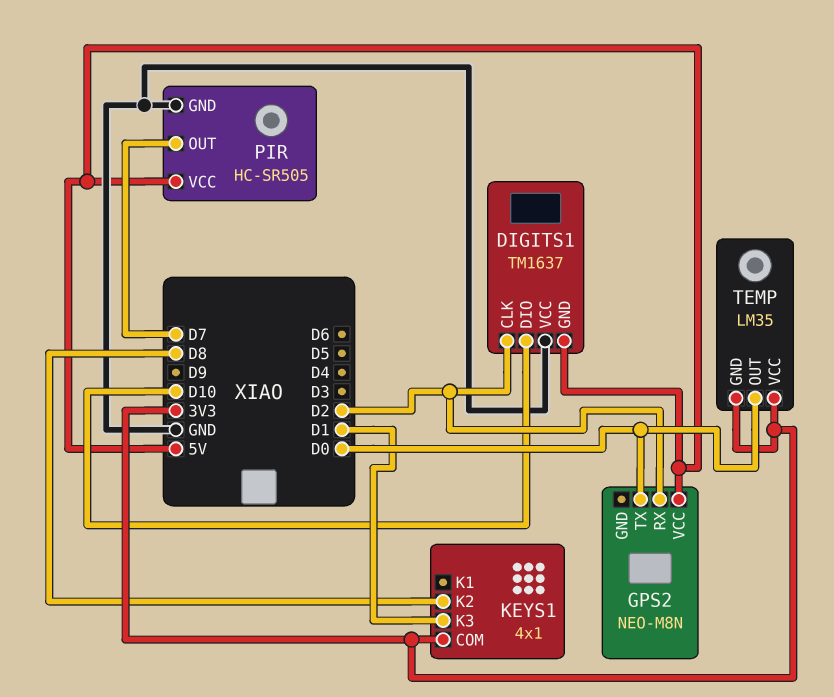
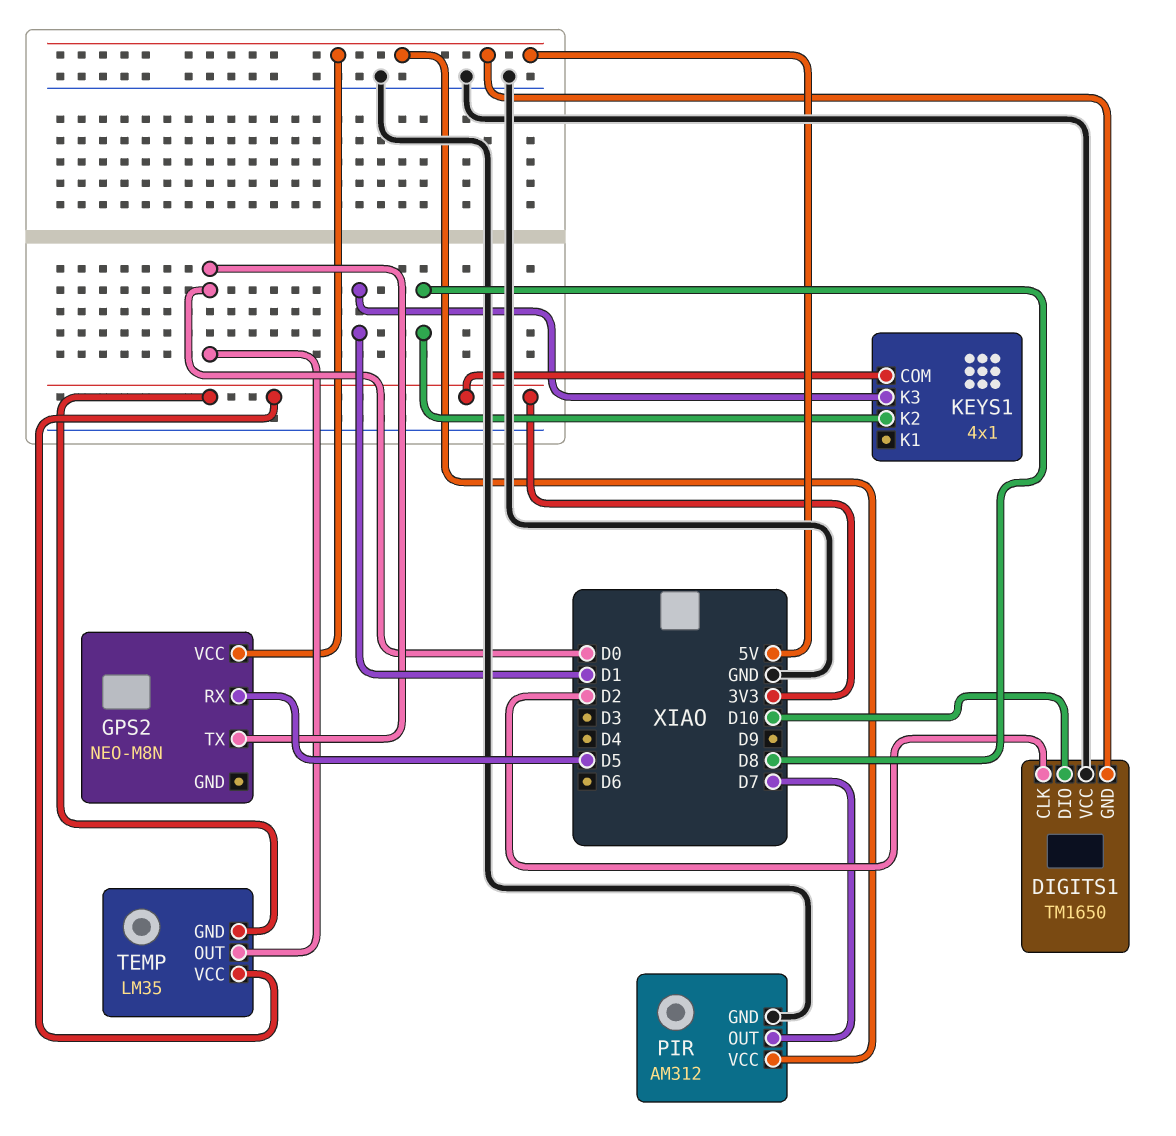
DIGITS1: TM1637 -> TM1650
GPS2 pin RX: D2 -> D5
PIR: HC-SR505 -> AM312

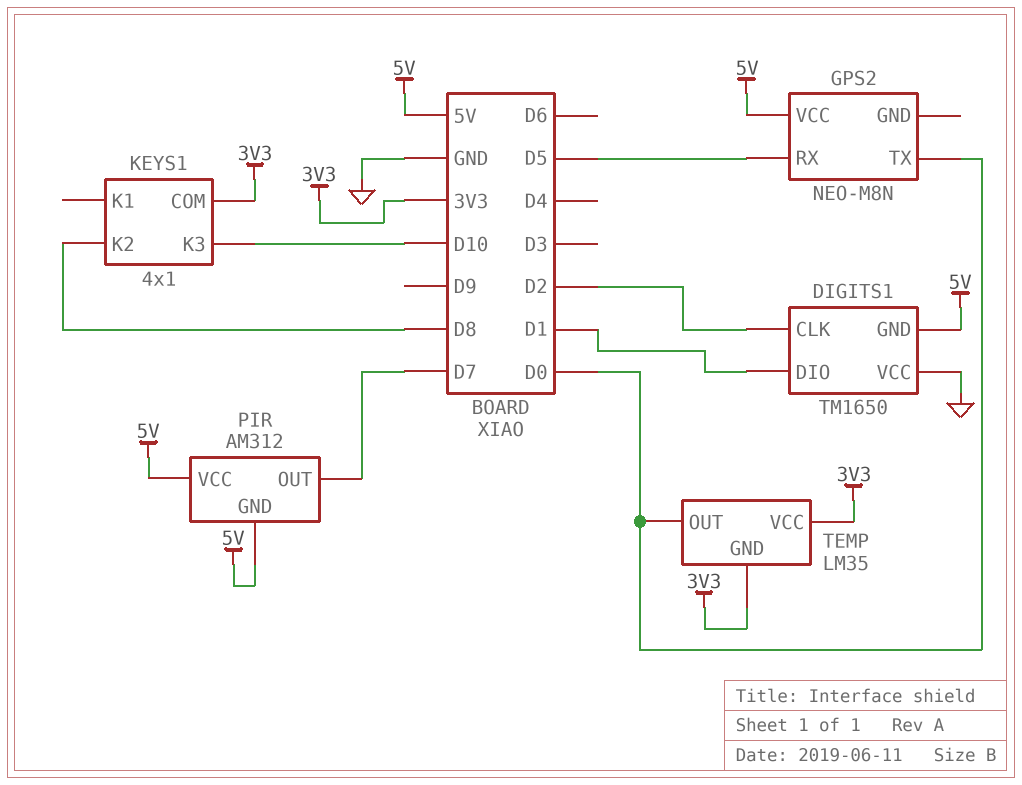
DIGITS1 pin DIO: D10 -> D1
KEYS1 pin K3: D1 -> D10
PIR pin GND: GND -> 5V

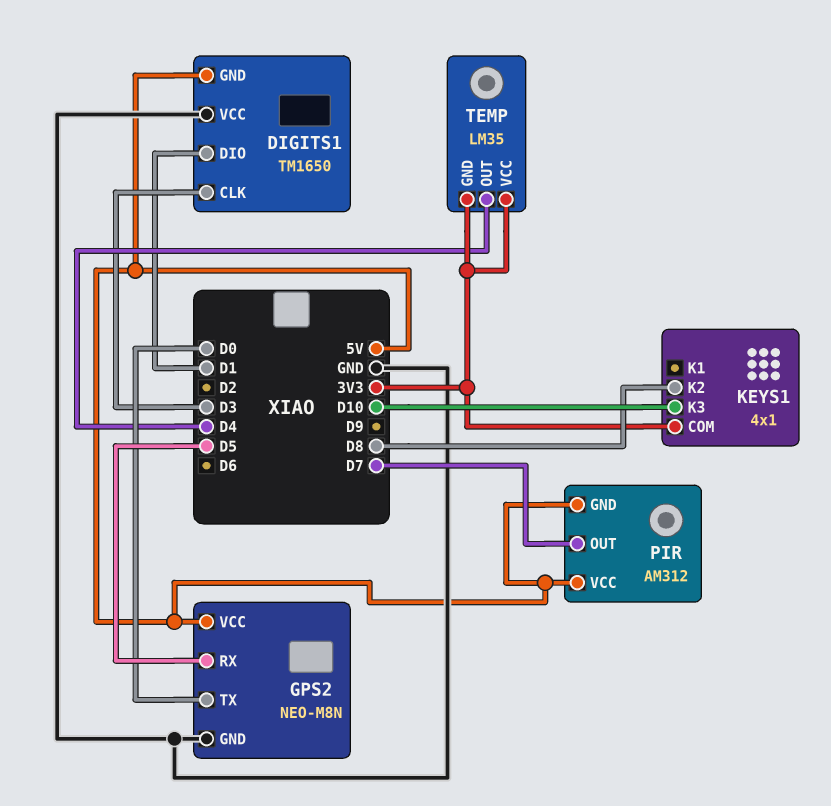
DIGITS1 pin CLK: D2 -> D3
GPS2 pin GND: none -> GND
TEMP pin OUT: D0 -> D4

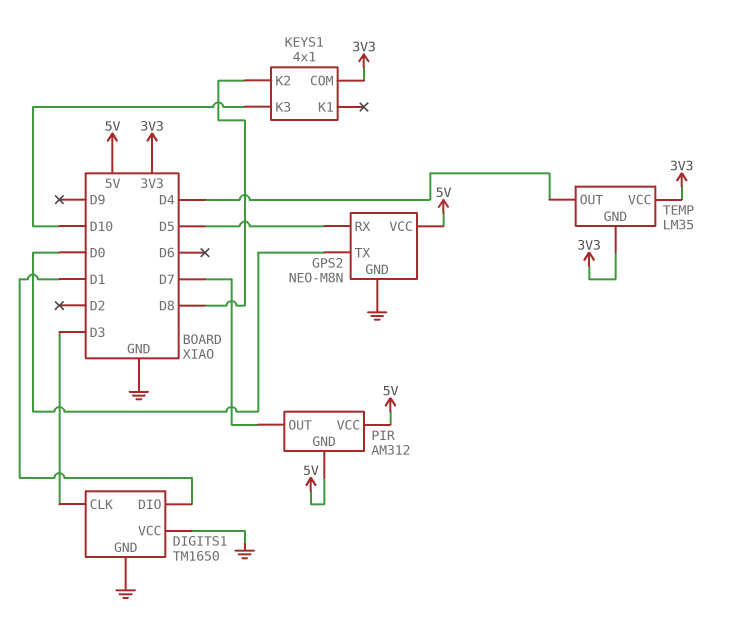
DIGITS1 pin GND: 5V -> GND

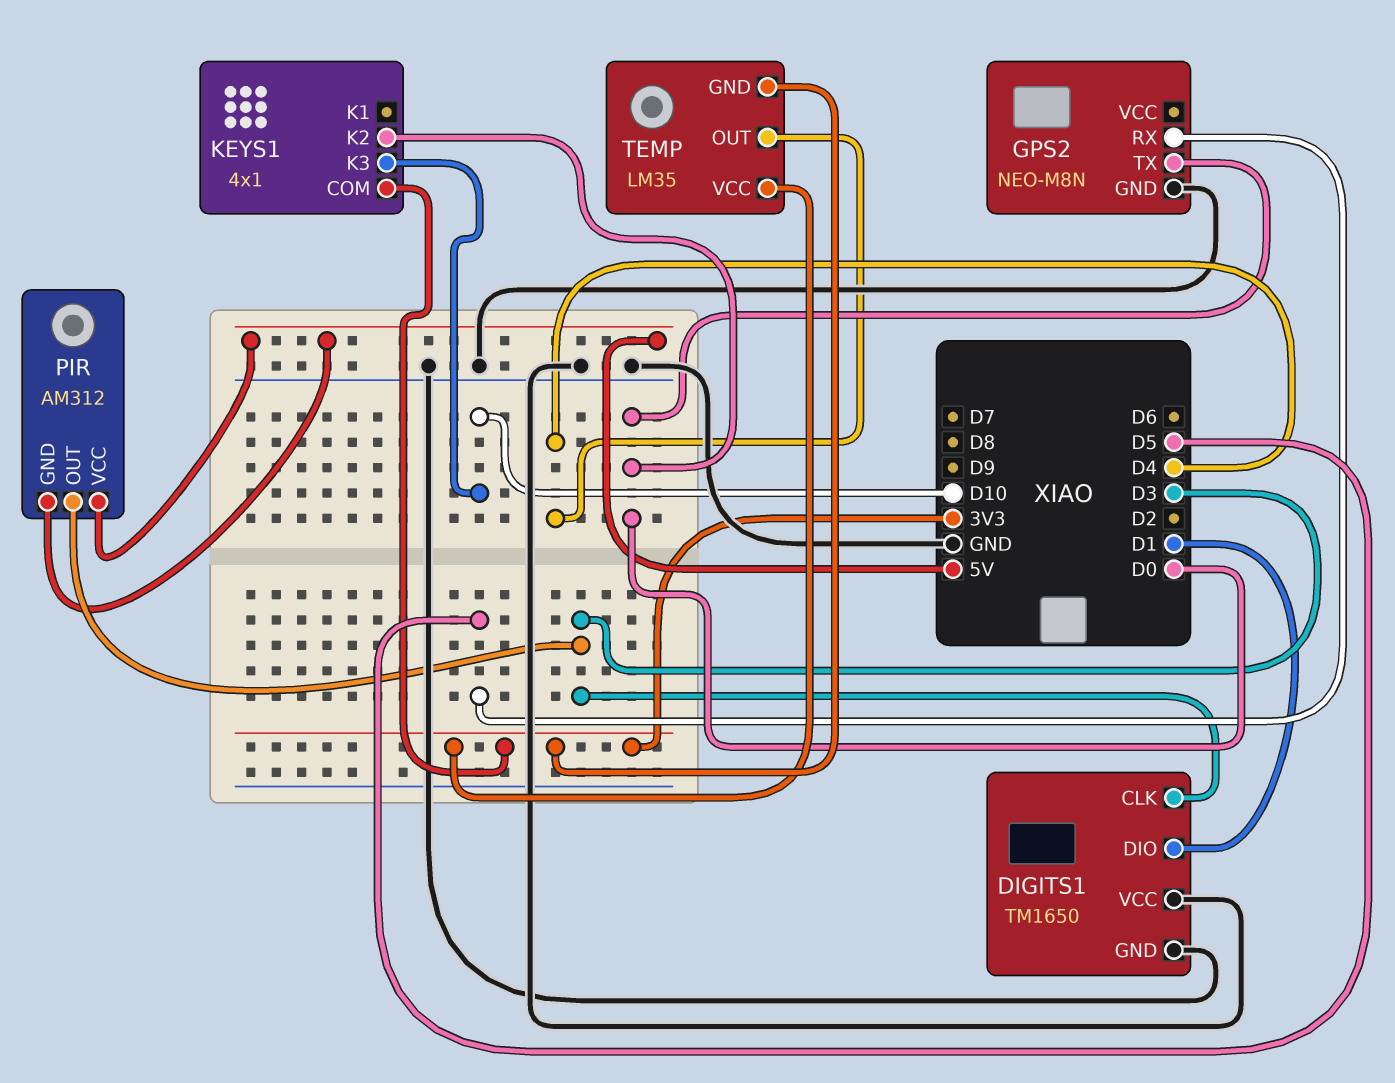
GPS2 pin VCC: 5V -> none
KEYS1 pin K2: D8 -> D0
PIR pin OUT: D7 -> D3

